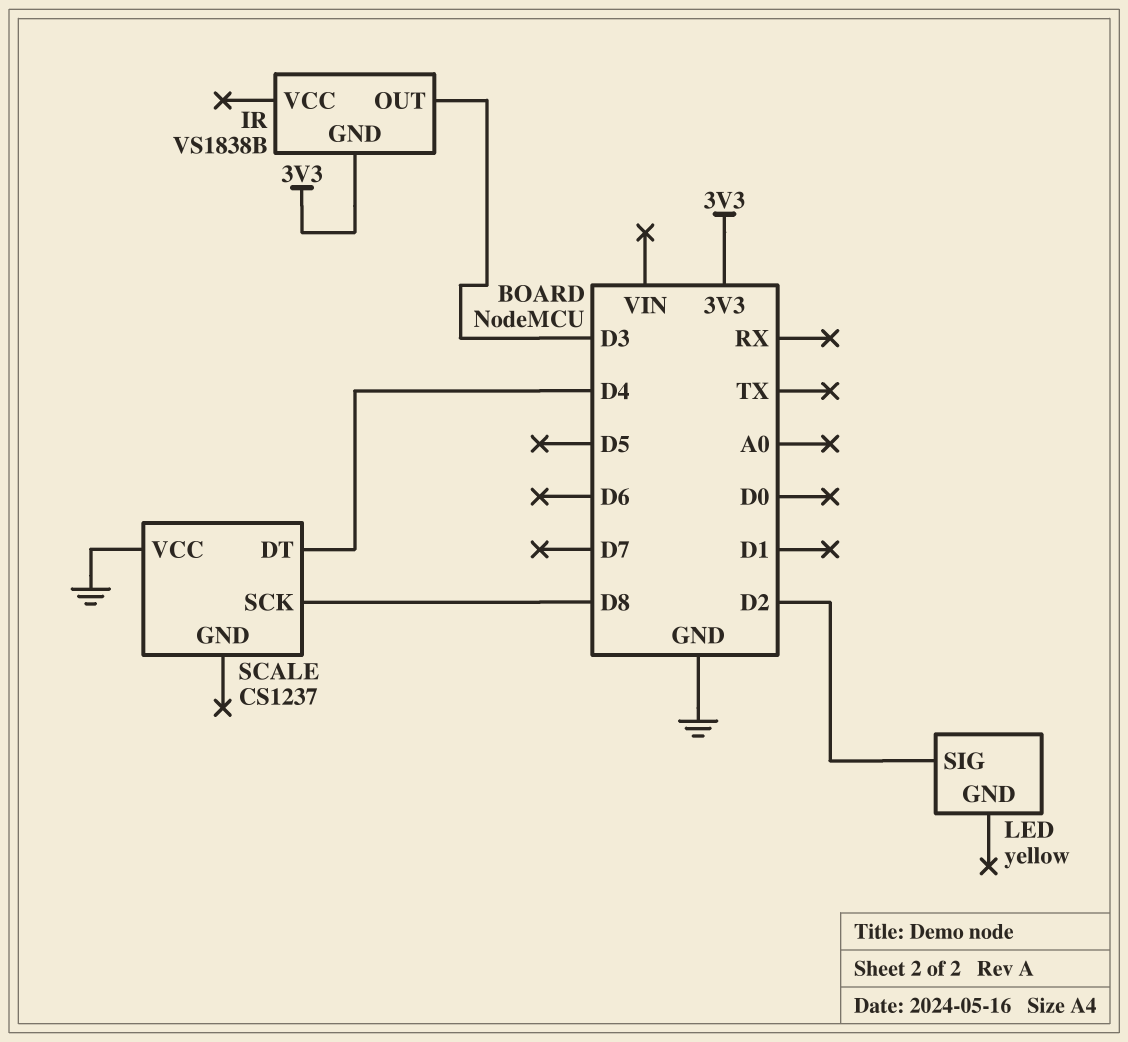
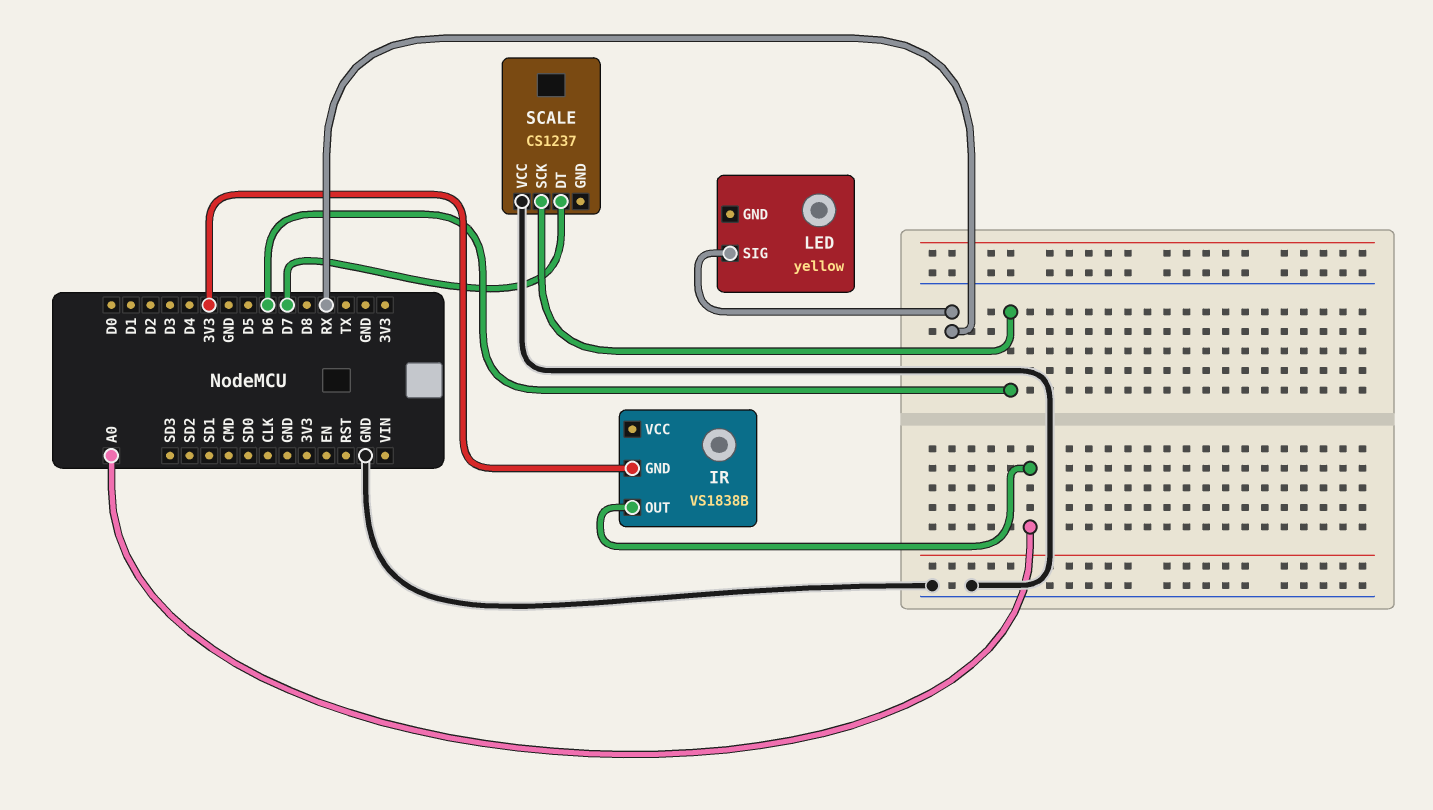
IR pin OUT: D3 -> A0
LED pin SIG: D2 -> RX
SCALE pin DT: D4 -> D7
SCALE pin SCK: D8 -> D6

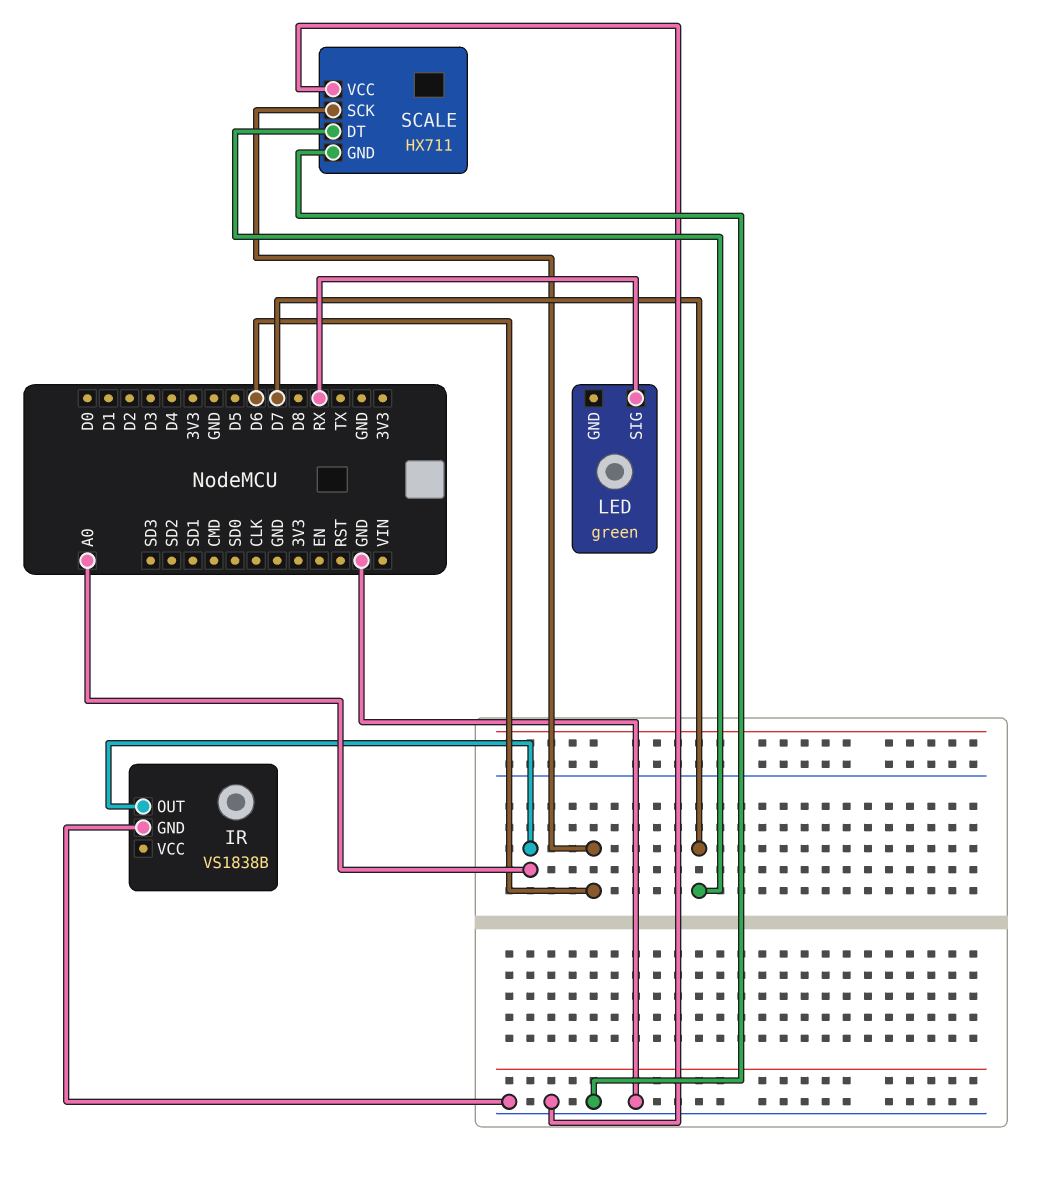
IR pin GND: 3V3 -> GND
LED: yellow -> green
SCALE: CS1237 -> HX711
SCALE pin GND: none -> GND

